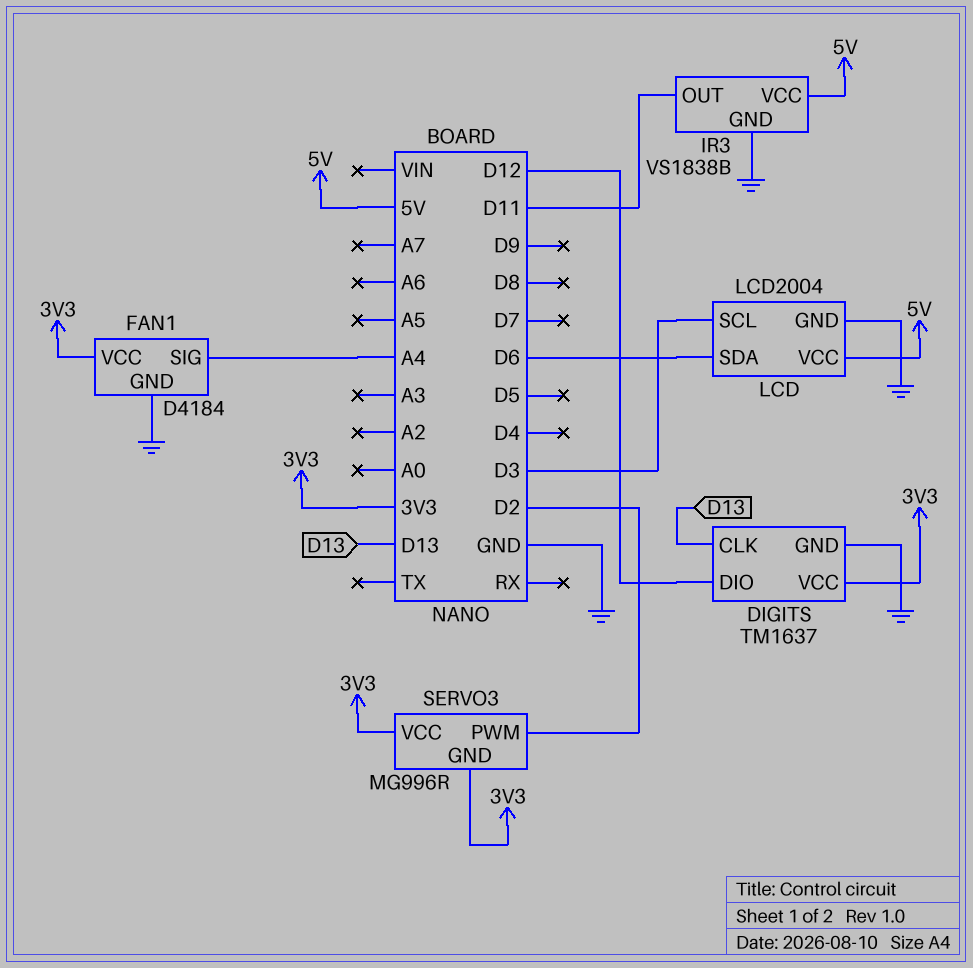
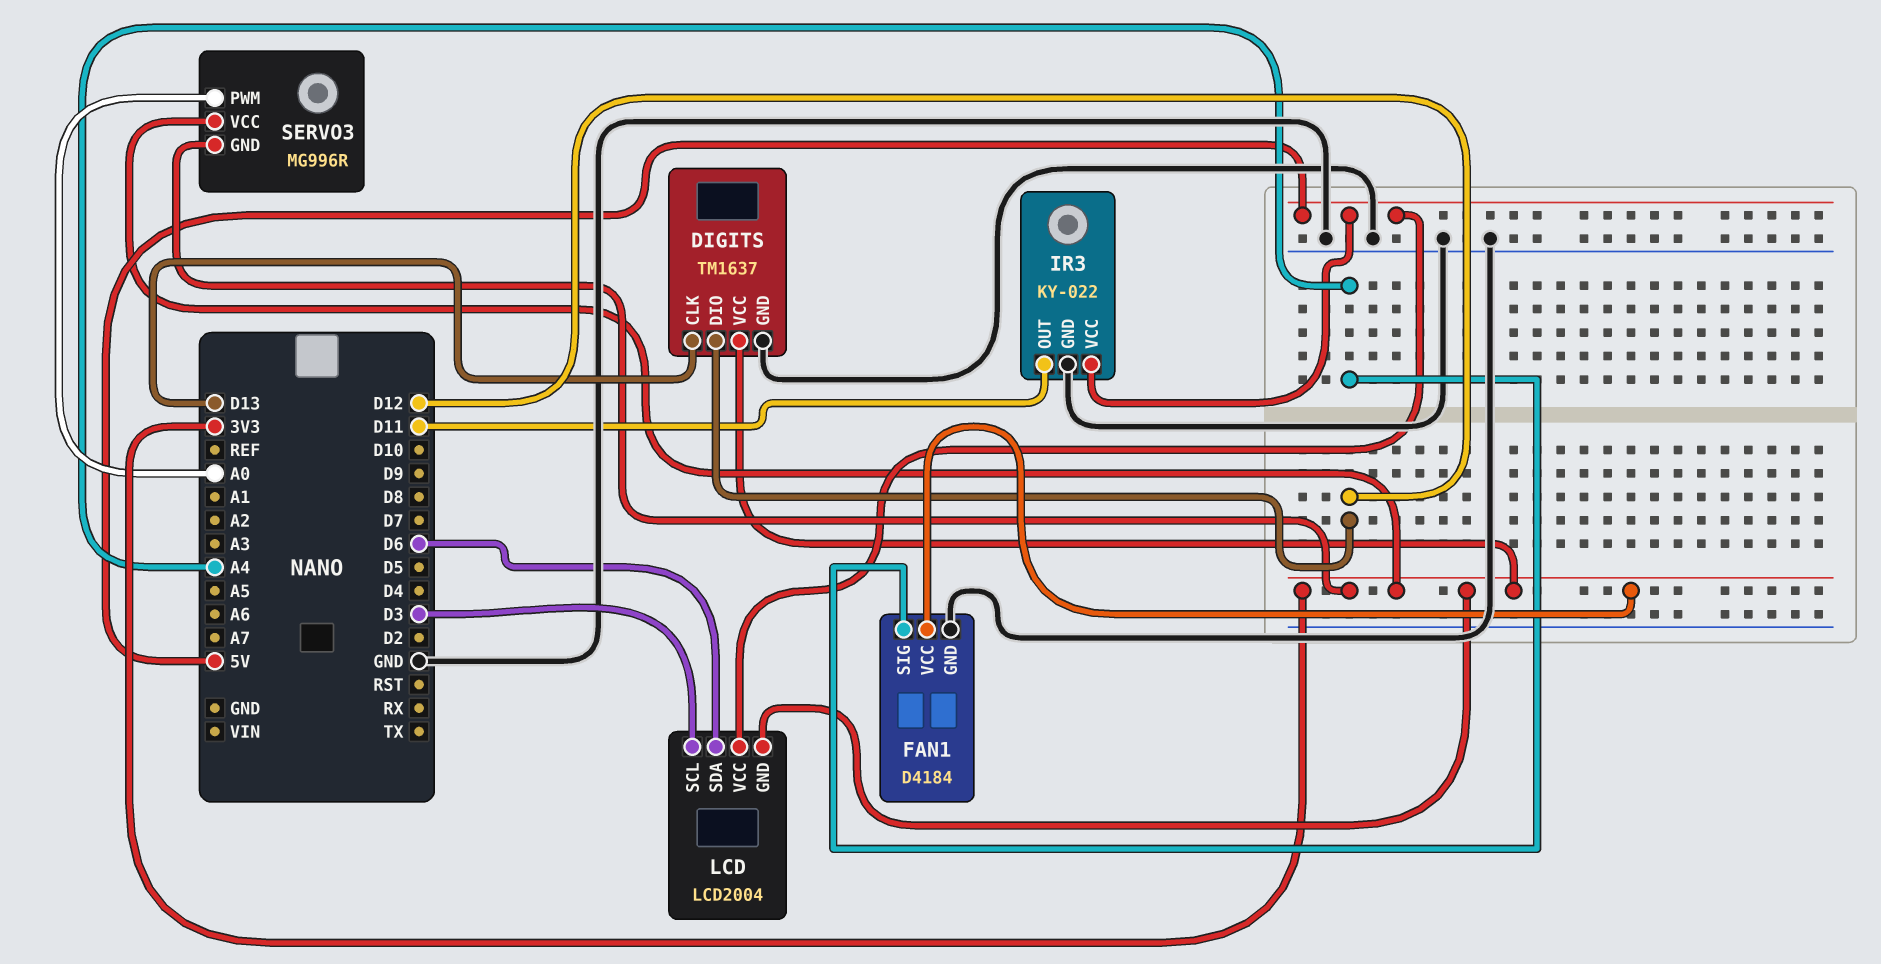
IR3: VS1838B -> KY-022
LCD pin GND: GND -> 3V3
SERVO3 pin PWM: D2 -> A0

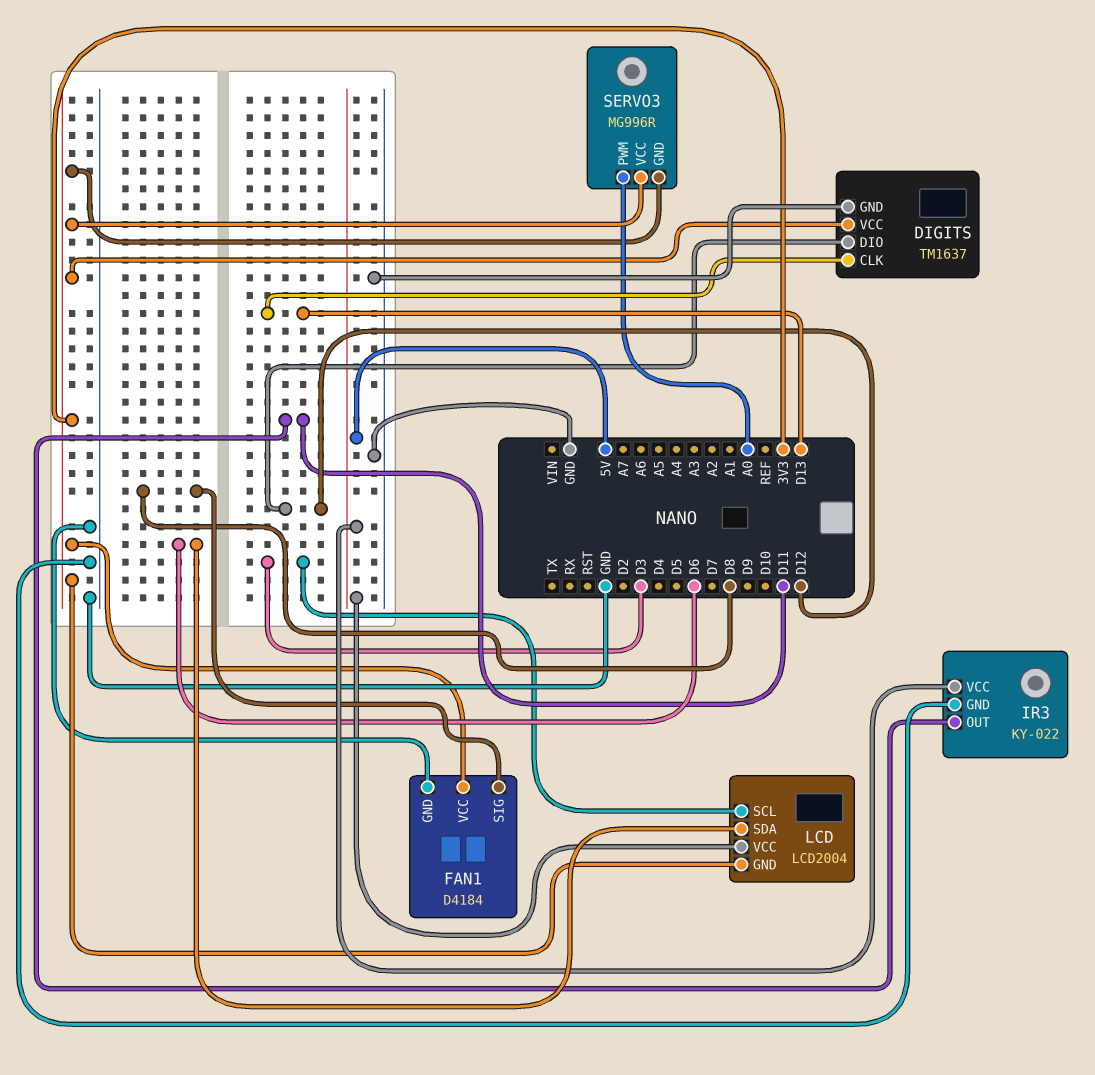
FAN1 pin SIG: A4 -> D8

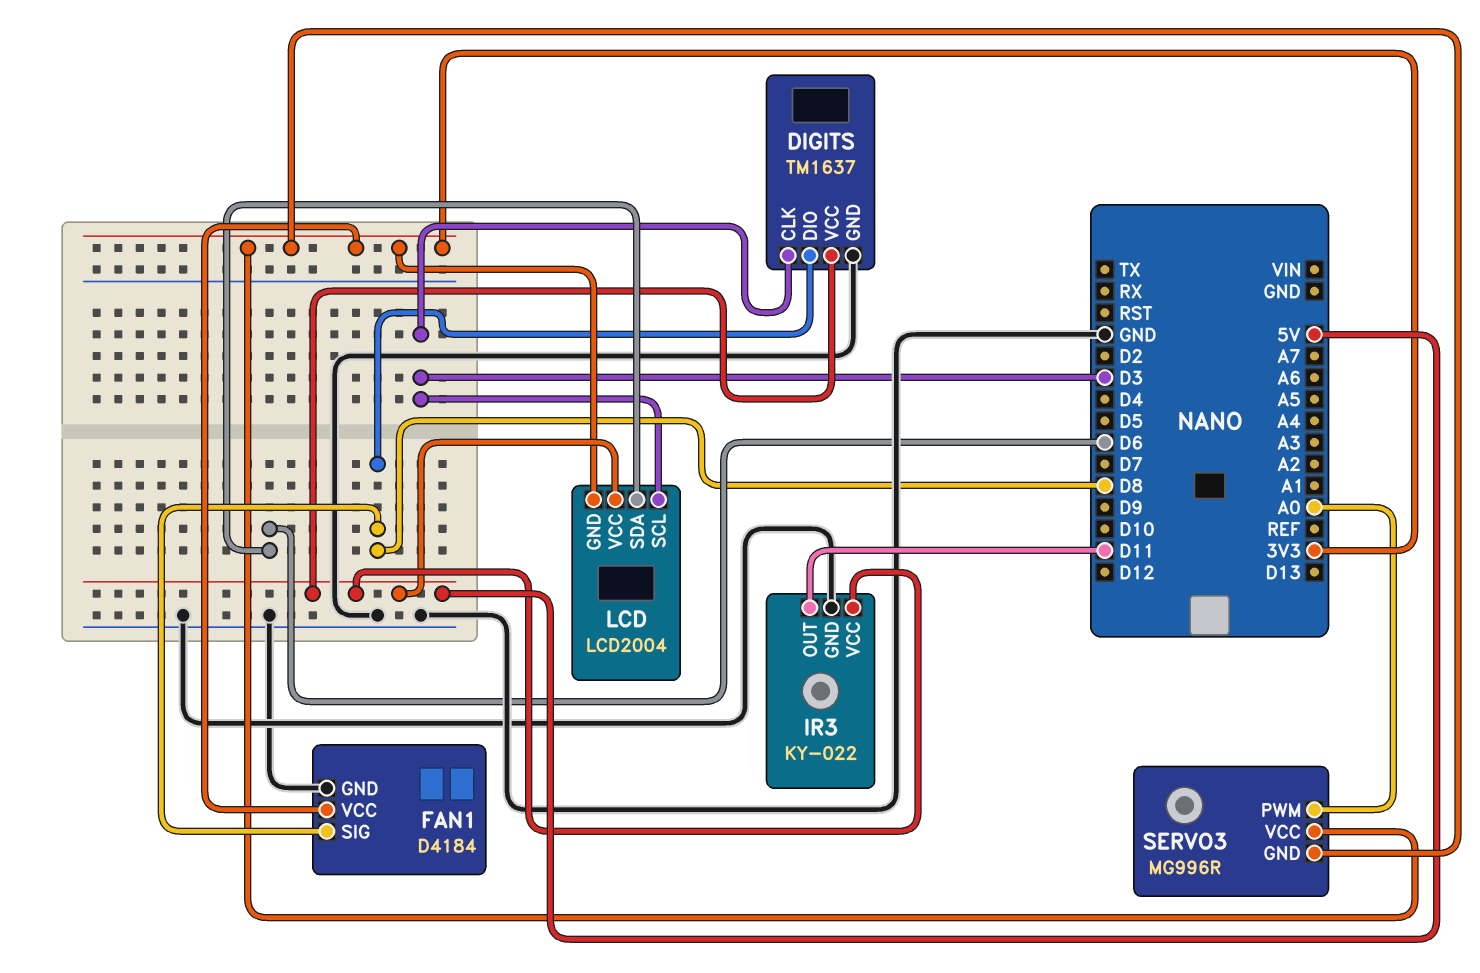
DIGITS pin CLK: D13 -> D3
DIGITS pin DIO: D12 -> D8
DIGITS pin VCC: 3V3 -> 5V

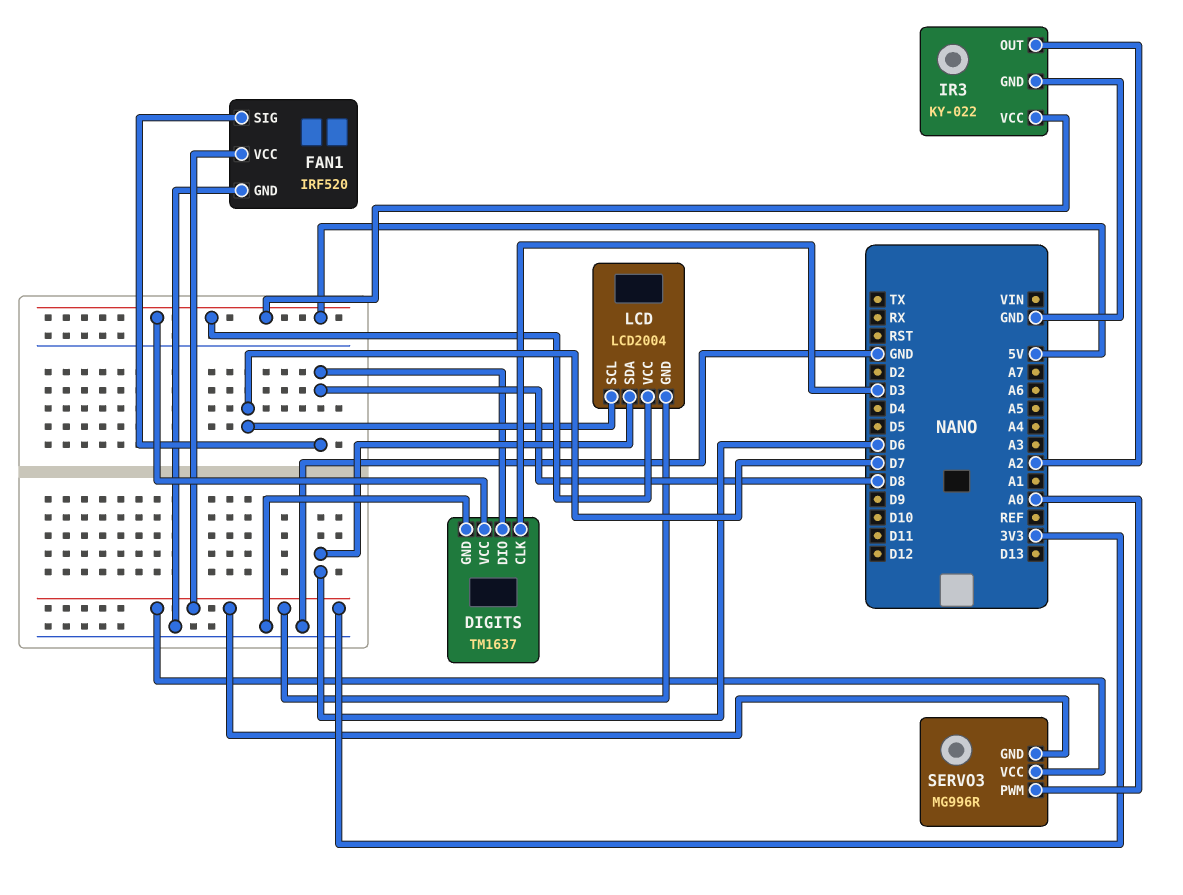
FAN1: D4184 -> IRF520
IR3 pin OUT: D11 -> A2
LCD pin SCL: D3 -> D7

